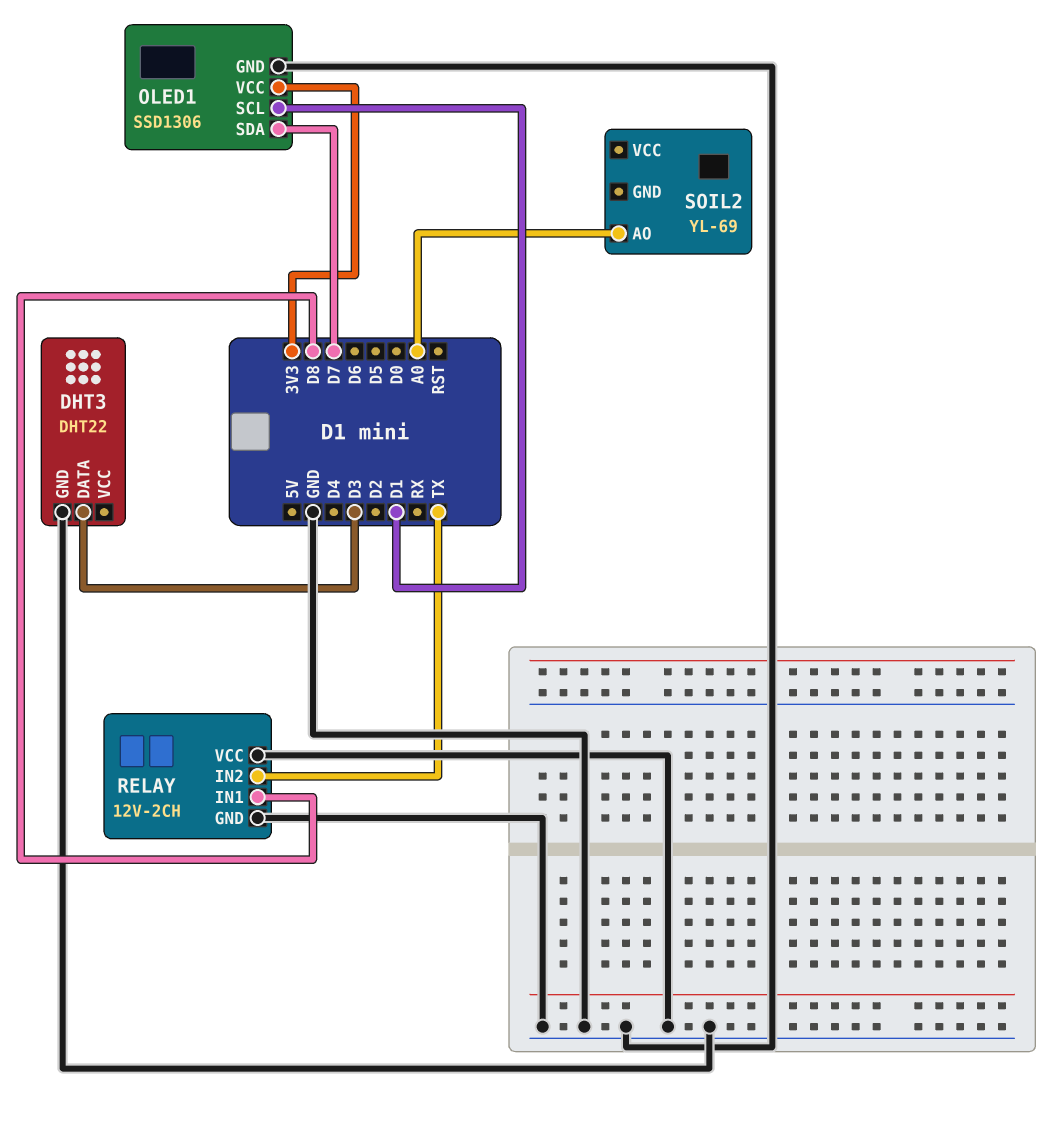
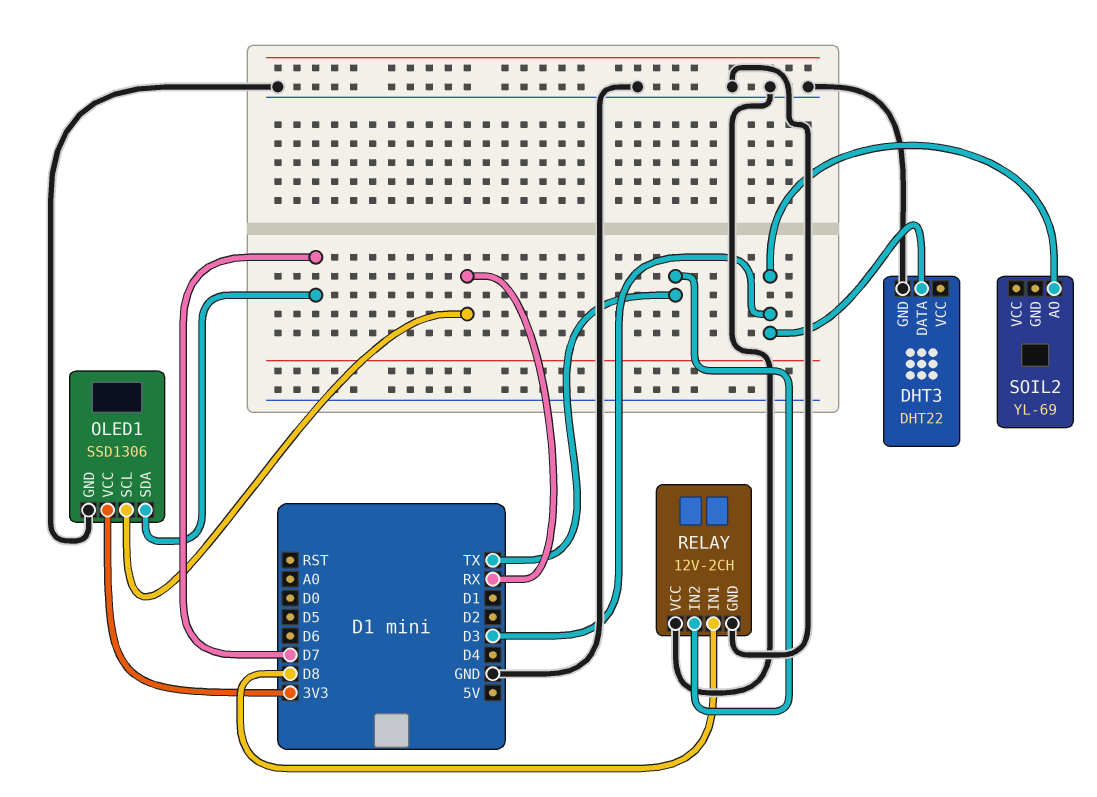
OLED1 pin SCL: D1 -> RX
SOIL2 pin AO: A0 -> D3

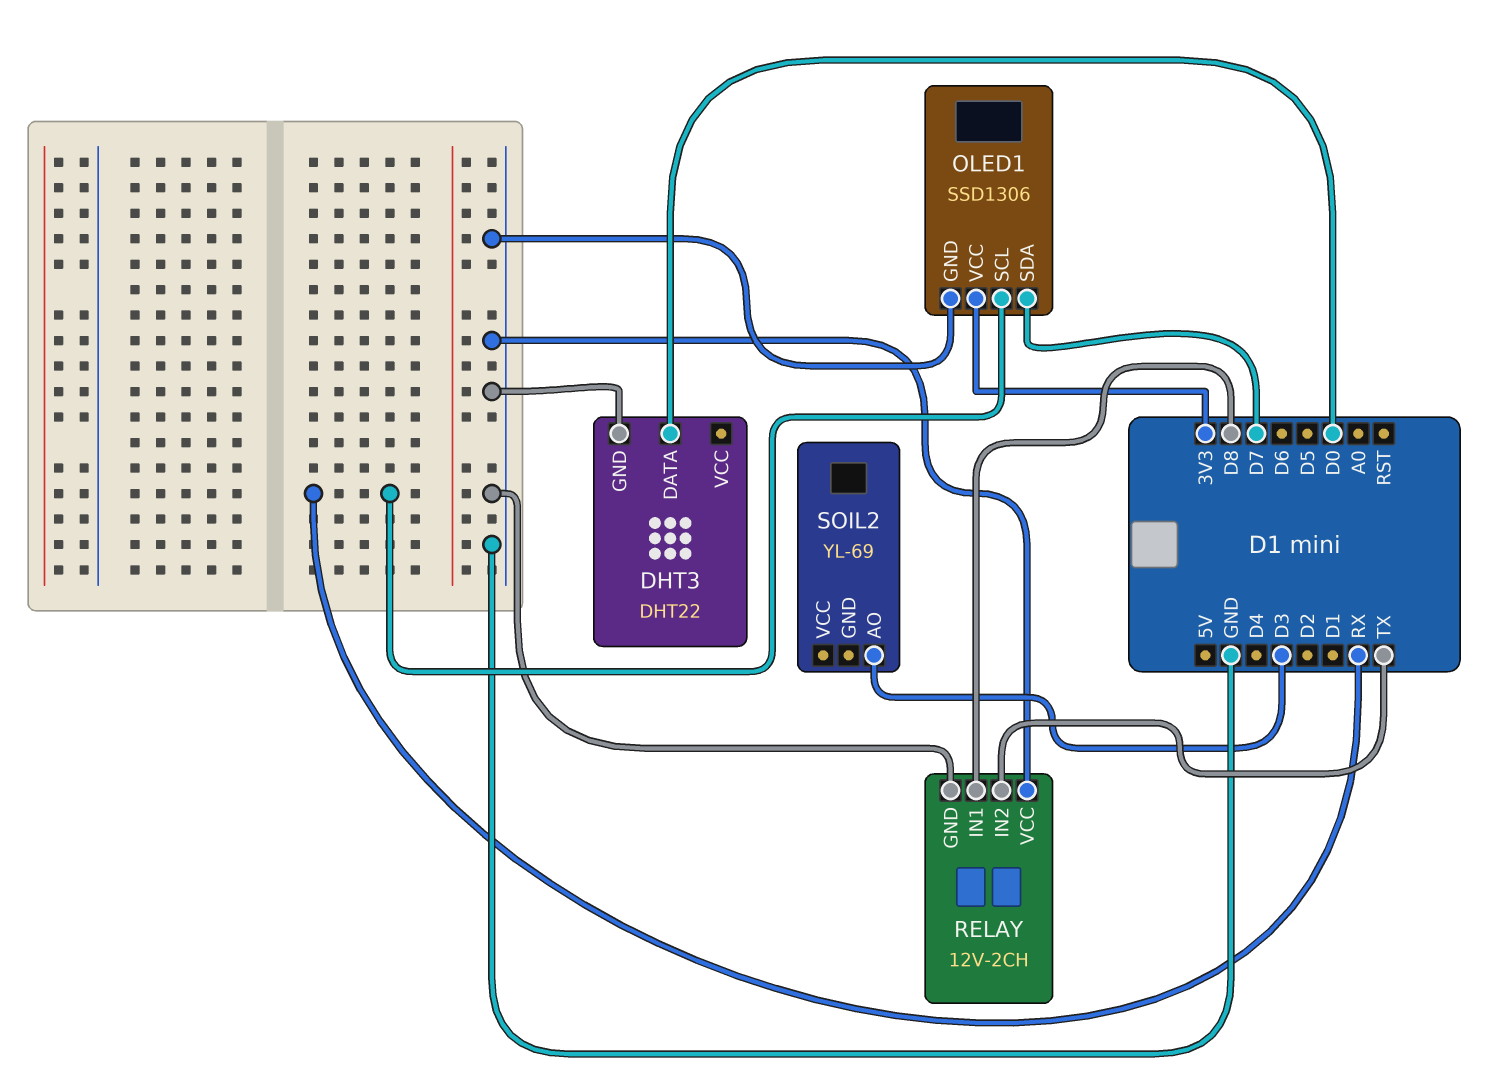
DHT3 pin DATA: D3 -> D0

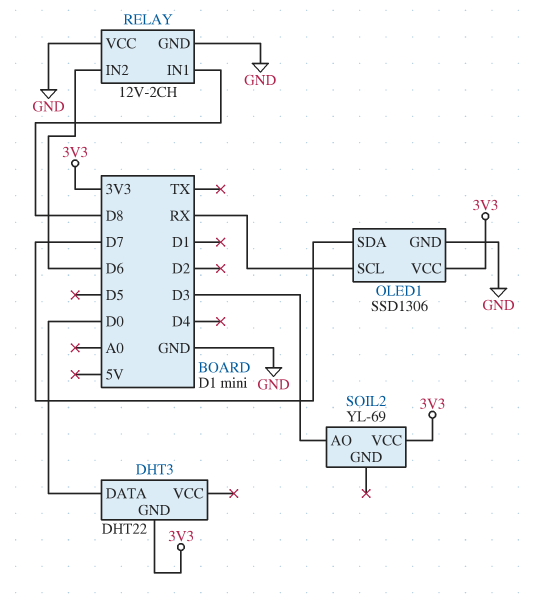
DHT3 pin GND: GND -> 3V3
RELAY pin IN2: TX -> D6
SOIL2 pin VCC: none -> 3V3

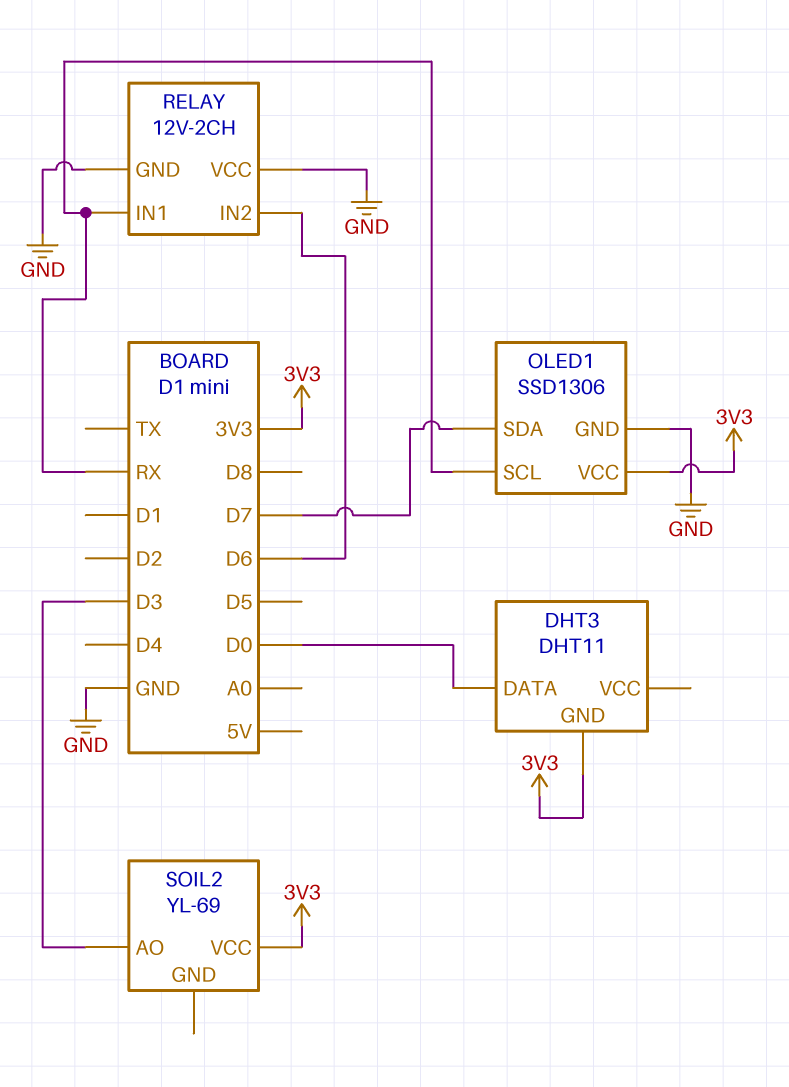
DHT3: DHT22 -> DHT11
RELAY pin IN1: D8 -> RX

